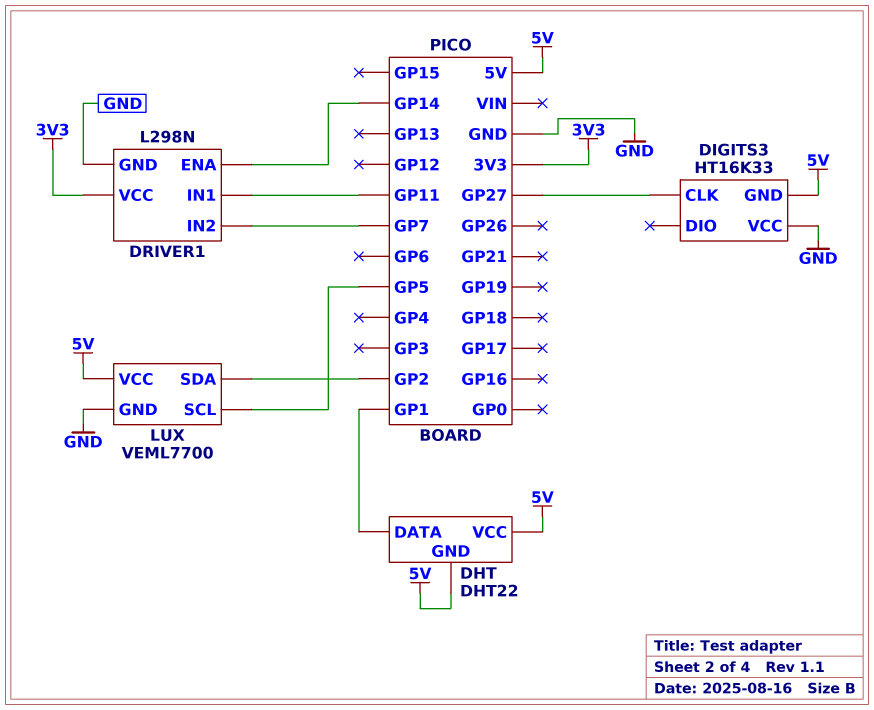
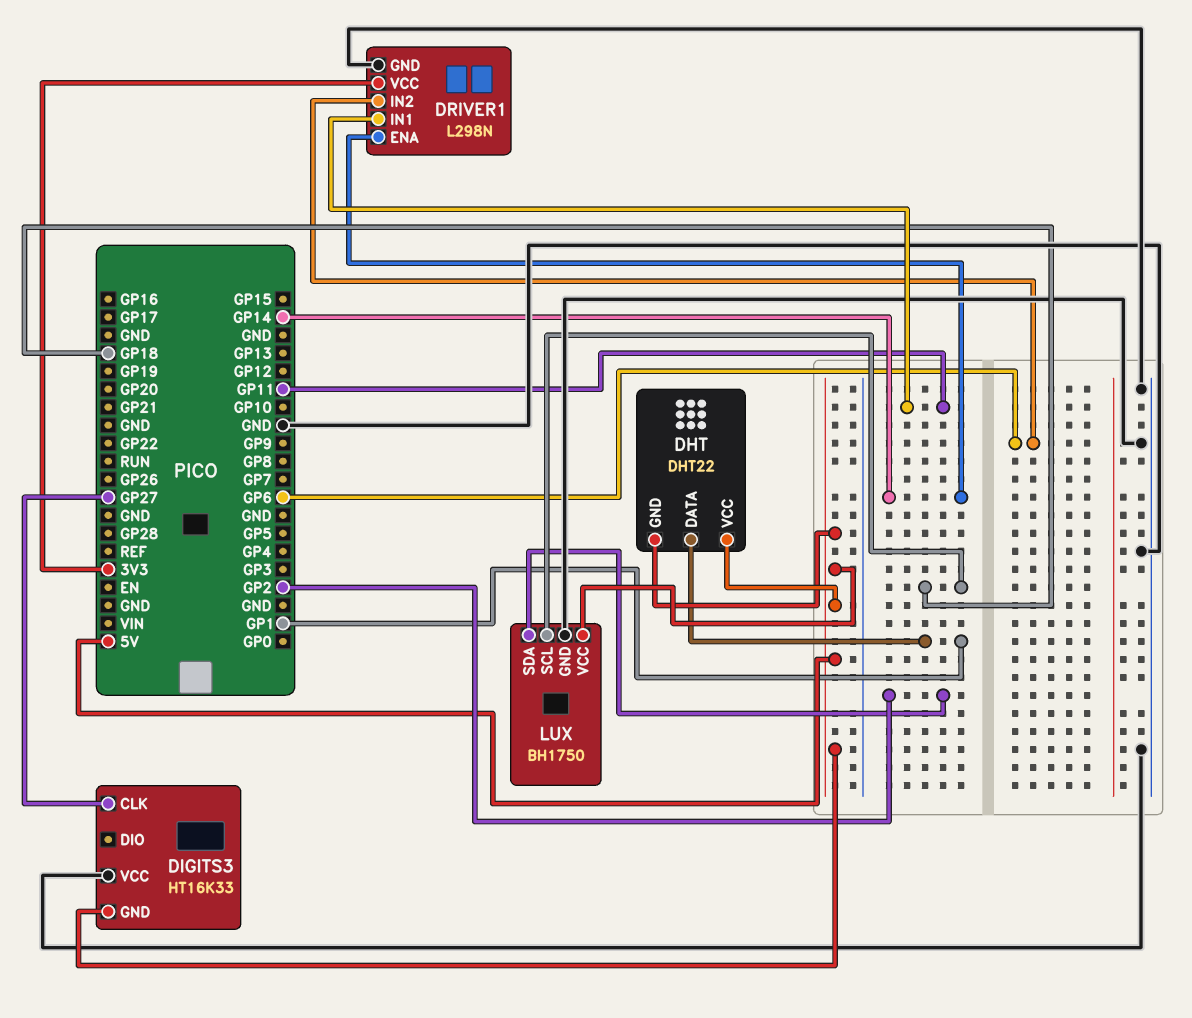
DRIVER1 pin IN2: GP7 -> GP6
LUX: VEML7700 -> BH1750
LUX pin SCL: GP5 -> GP18

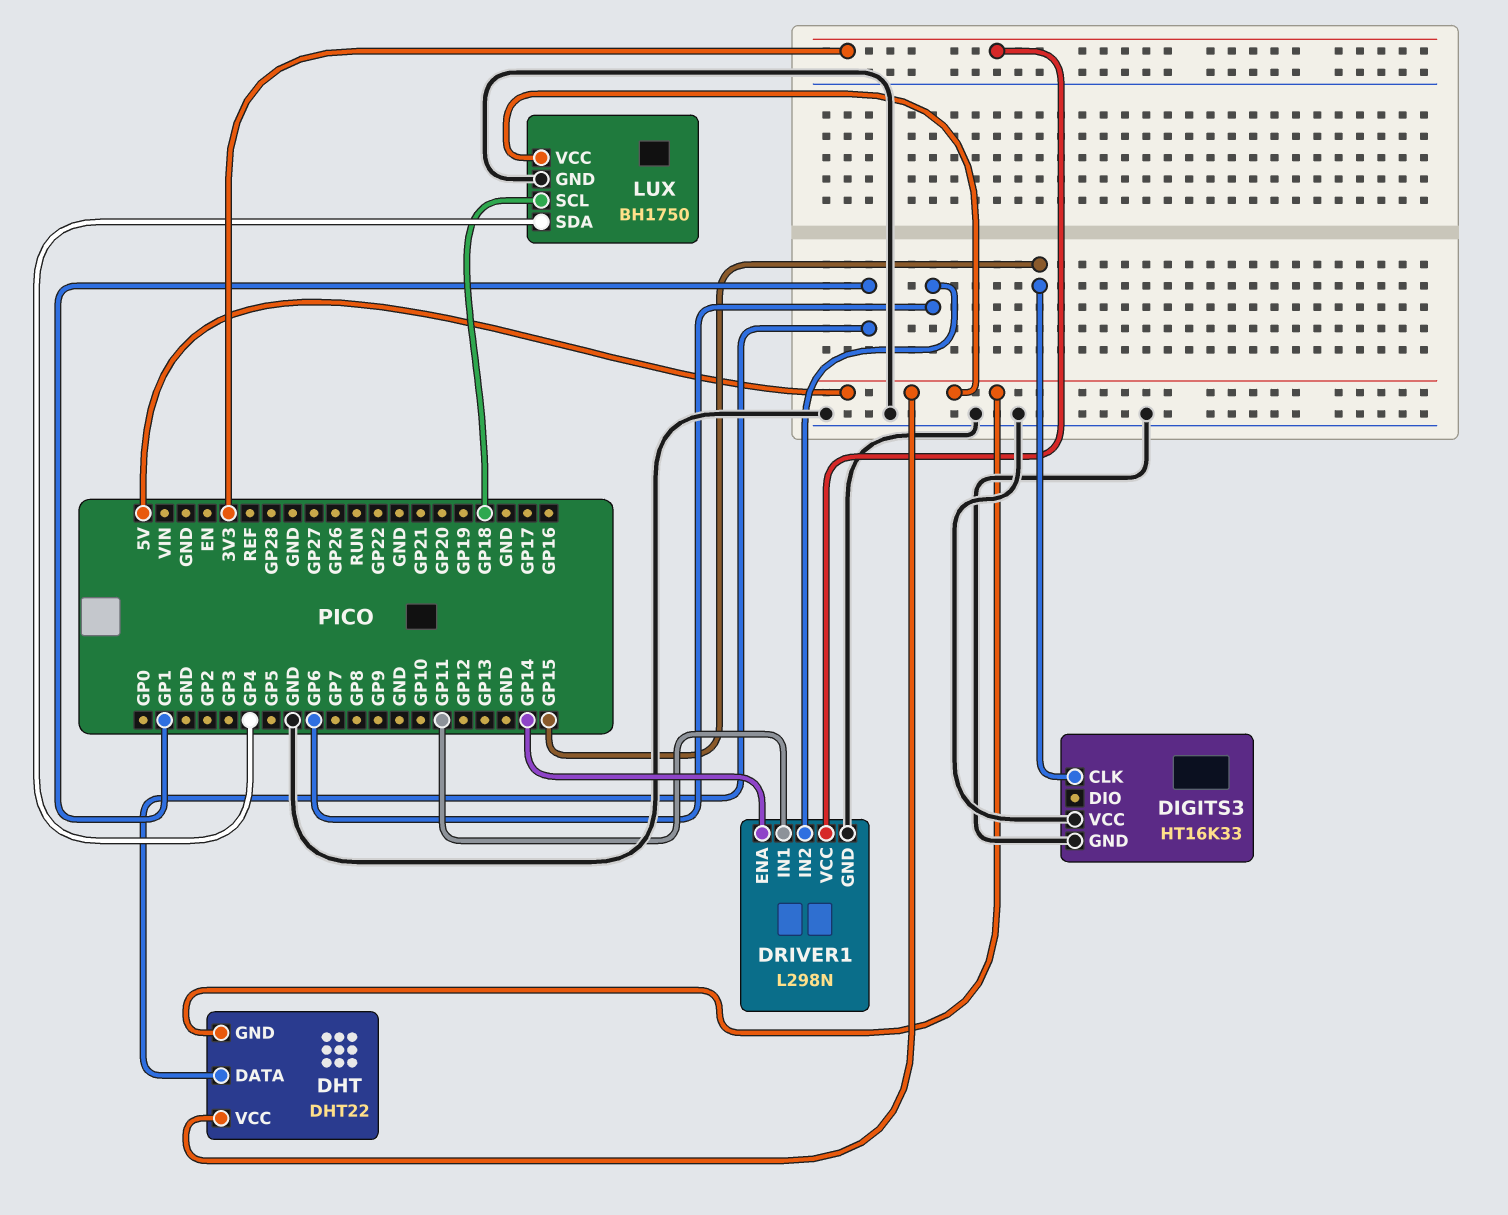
DIGITS3 pin CLK: GP27 -> GP15
DIGITS3 pin GND: 5V -> GND
LUX pin SDA: GP2 -> GP4

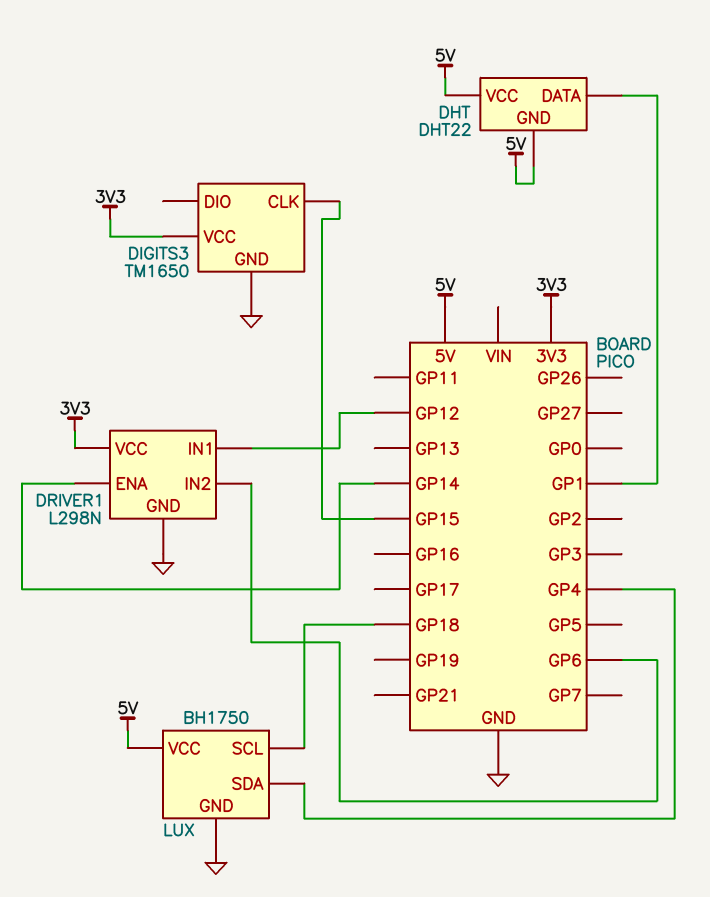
DIGITS3: HT16K33 -> TM1650
DIGITS3 pin VCC: GND -> 3V3
DRIVER1 pin IN1: GP11 -> GP12

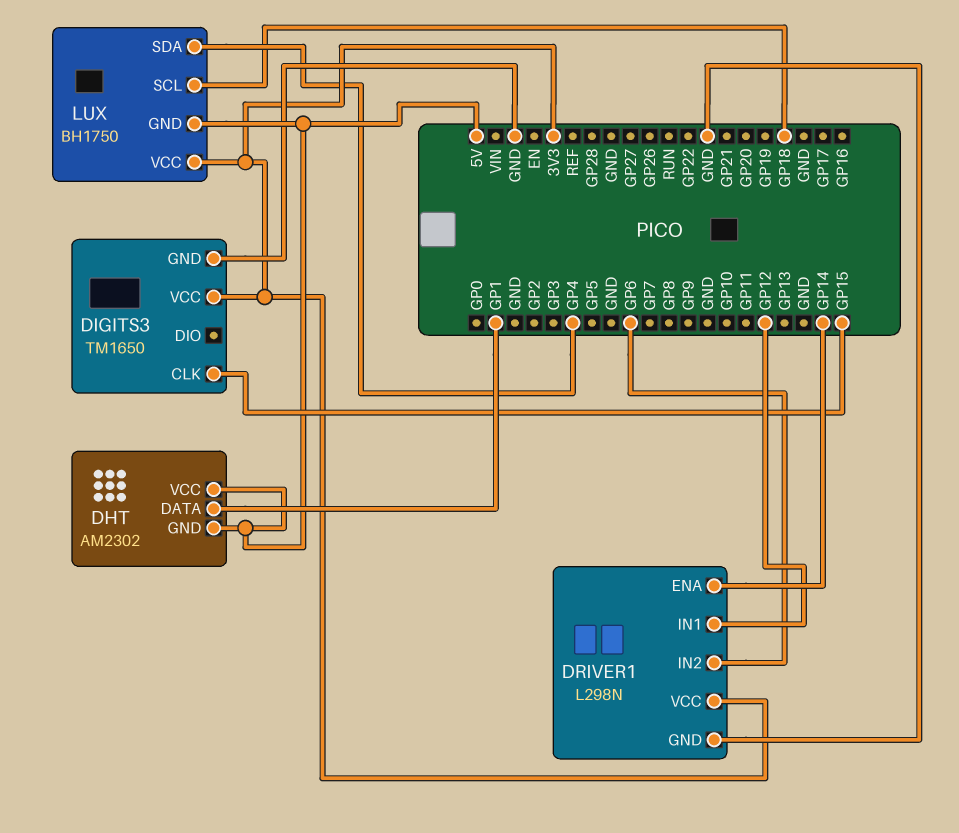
DHT: DHT22 -> AM2302
LUX pin GND: GND -> 5V
LUX pin VCC: 5V -> 3V3

